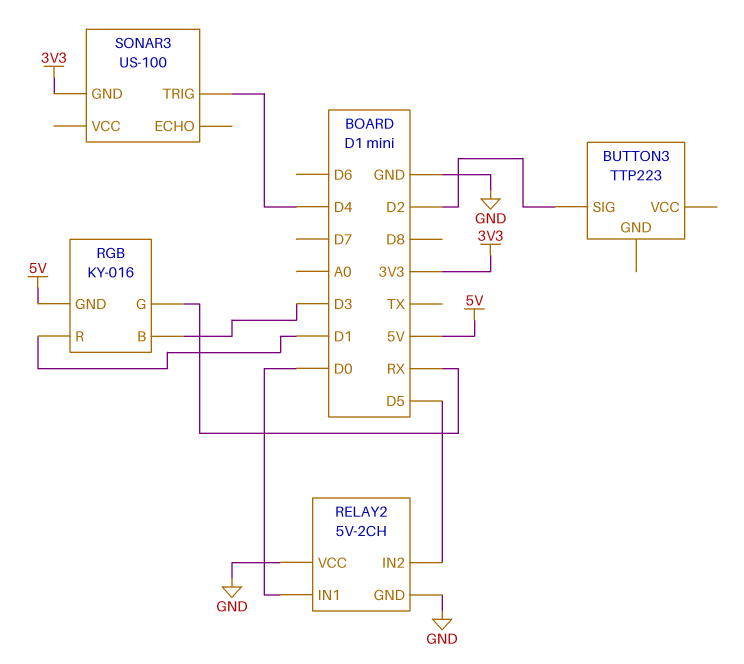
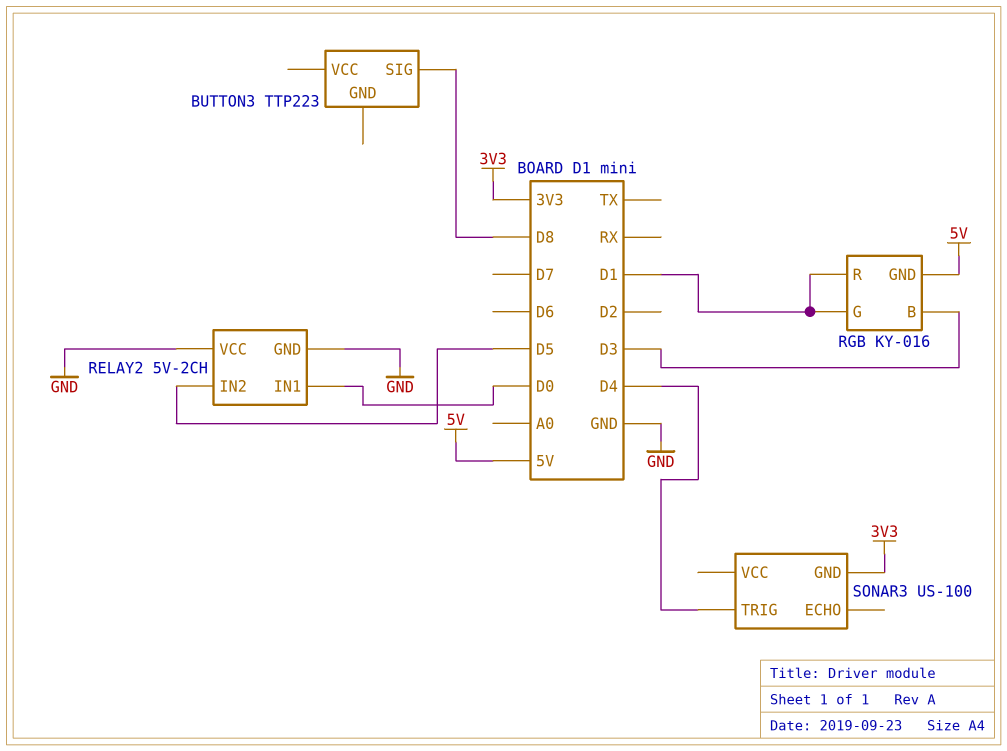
BUTTON3 pin SIG: D2 -> D8
RGB pin G: RX -> D1

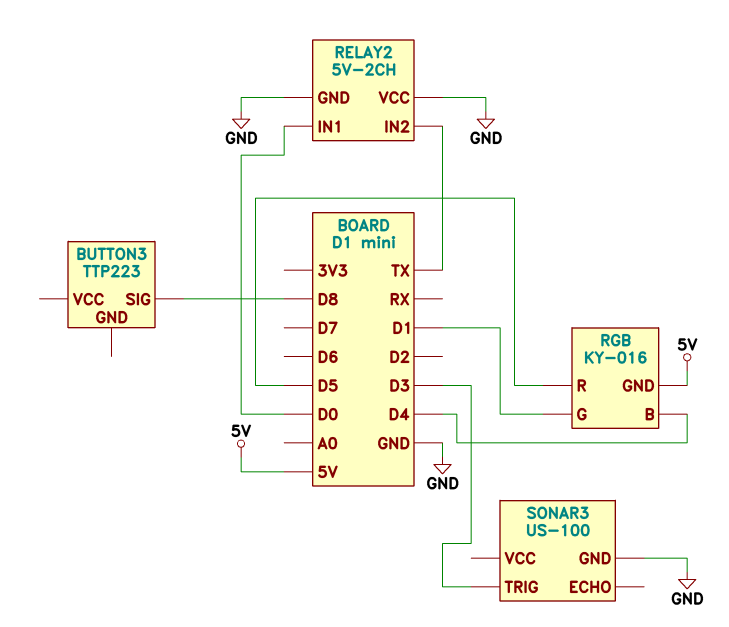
RELAY2 pin IN2: D5 -> TX
RGB pin B: D3 -> D4
RGB pin R: D1 -> D5
SONAR3 pin GND: 3V3 -> GND
SONAR3 pin TRIG: D4 -> D3

